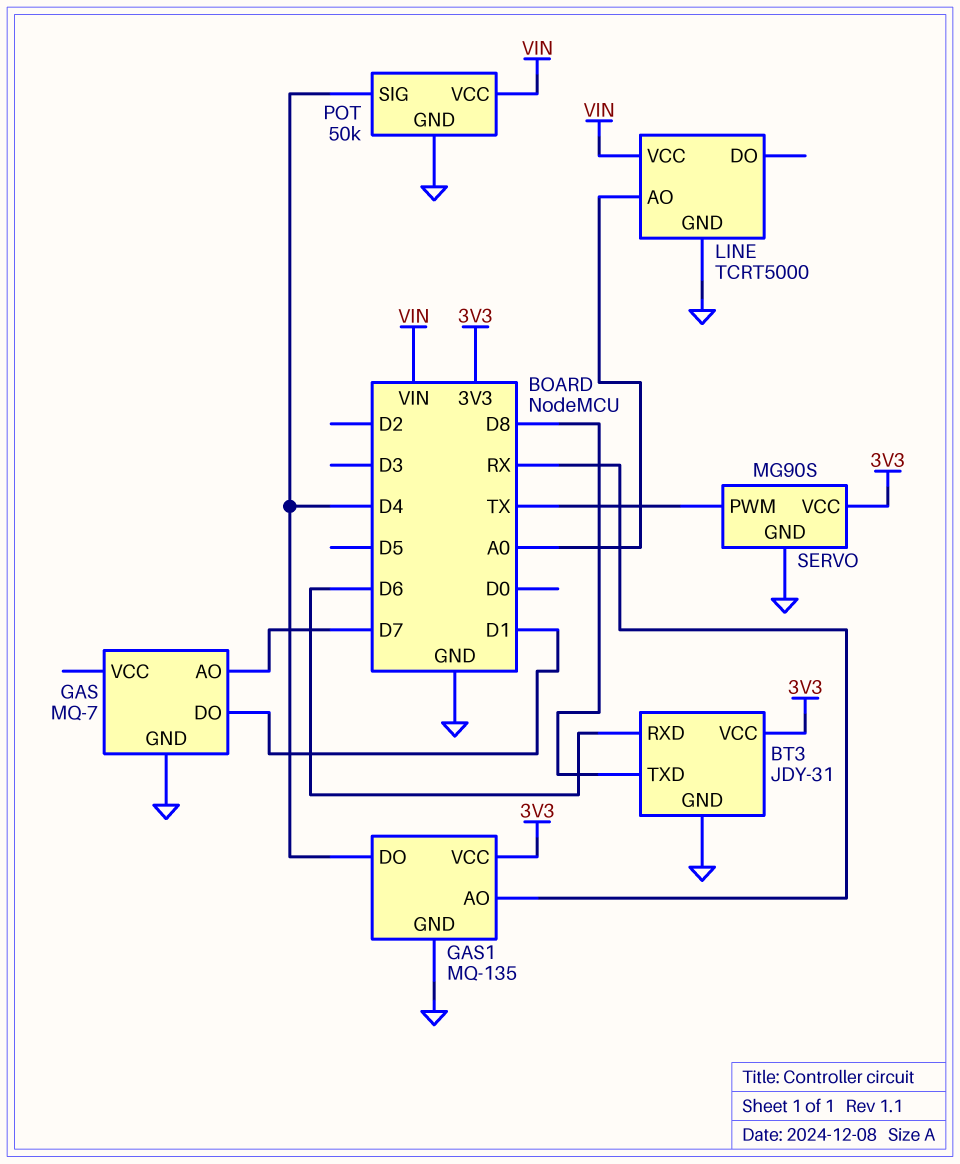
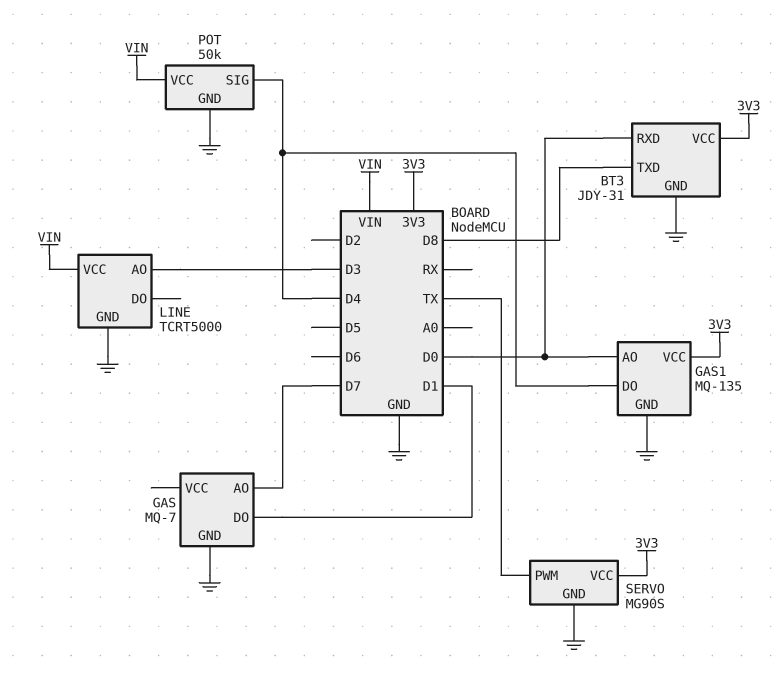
BT3 pin RXD: D6 -> D0
GAS1 pin AO: RX -> D0
LINE pin AO: A0 -> D3

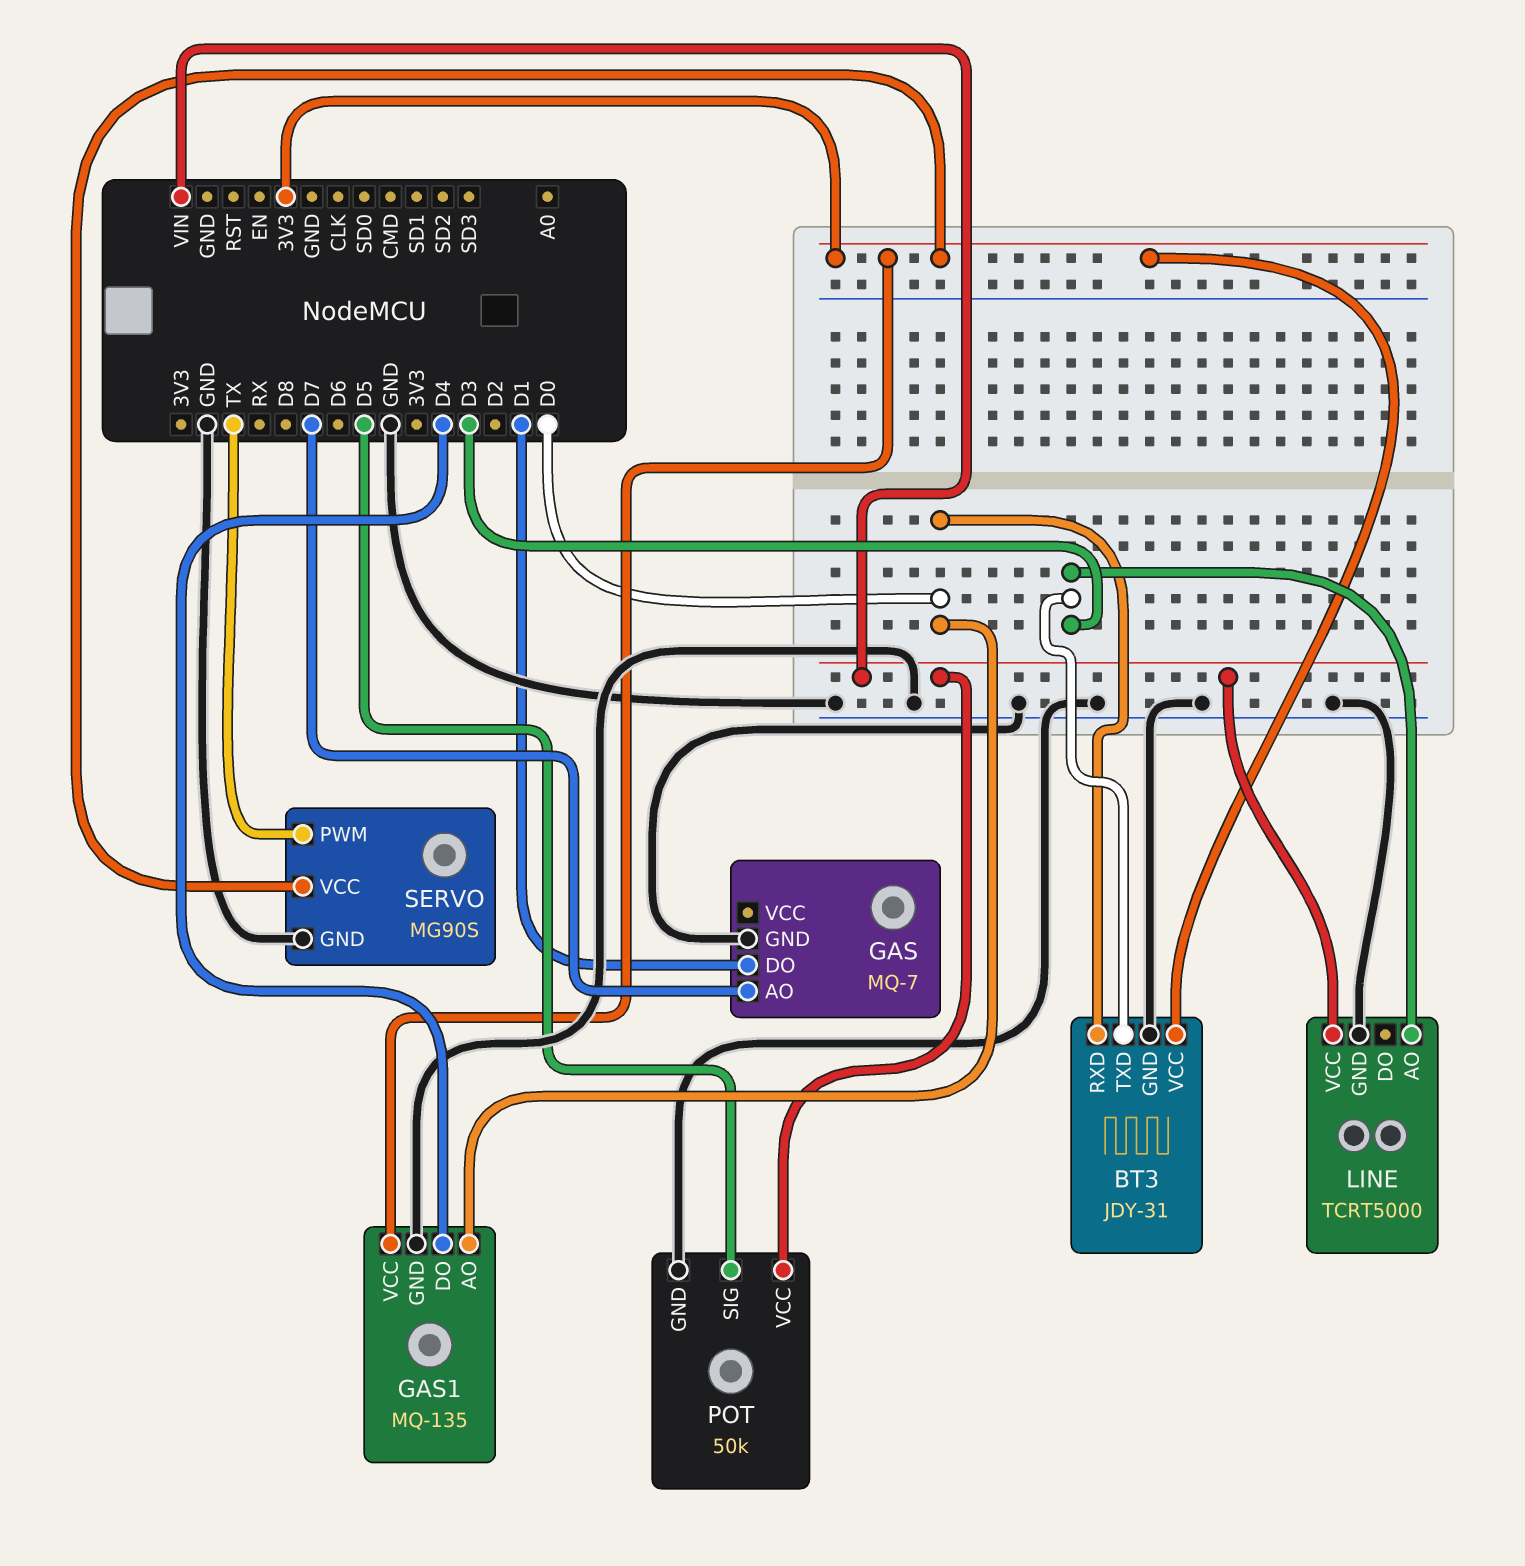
BT3 pin TXD: D8 -> D3
POT pin SIG: D4 -> D5

